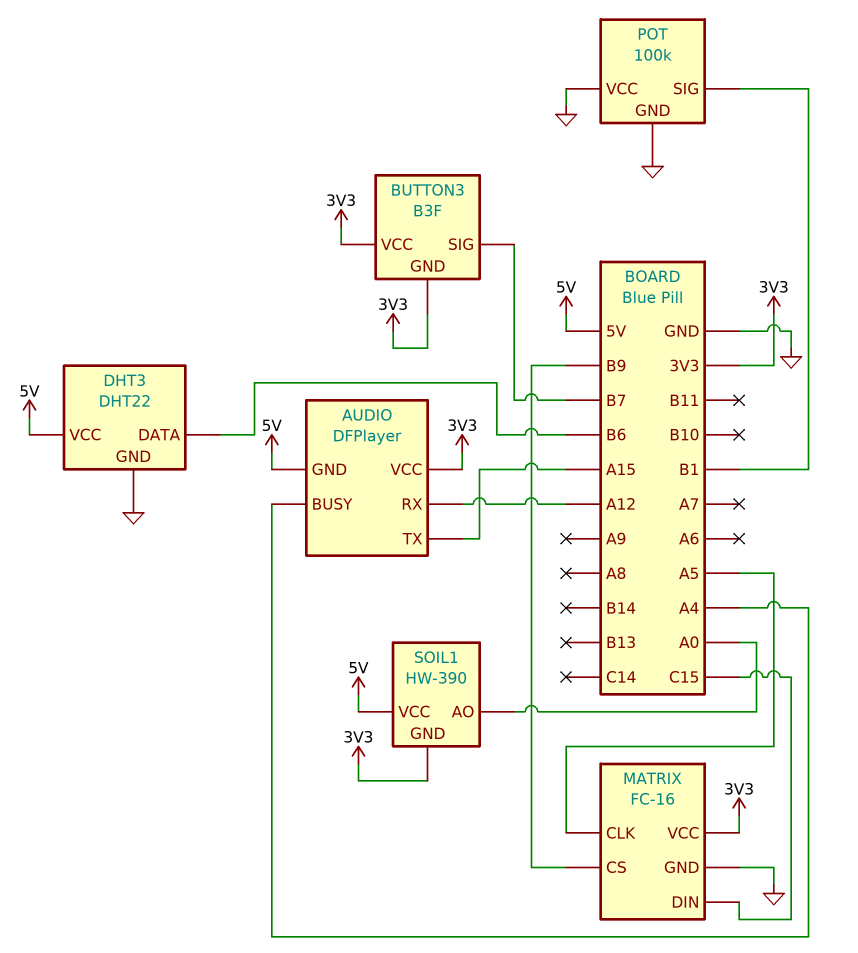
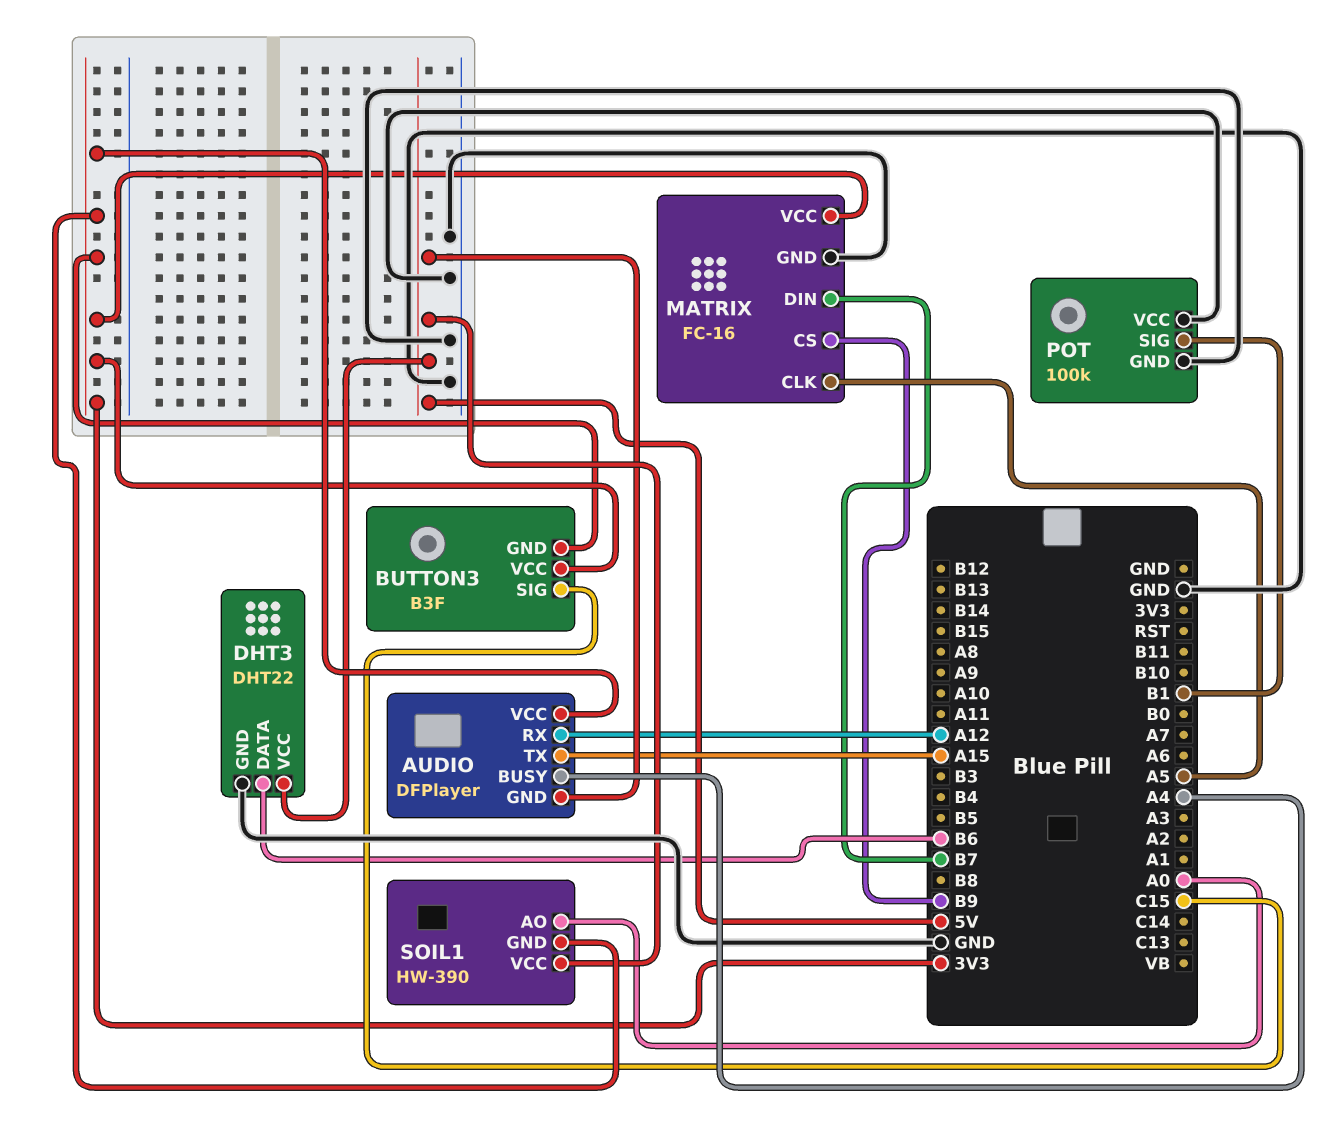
BUTTON3 pin SIG: B7 -> C15
MATRIX pin DIN: C15 -> B7

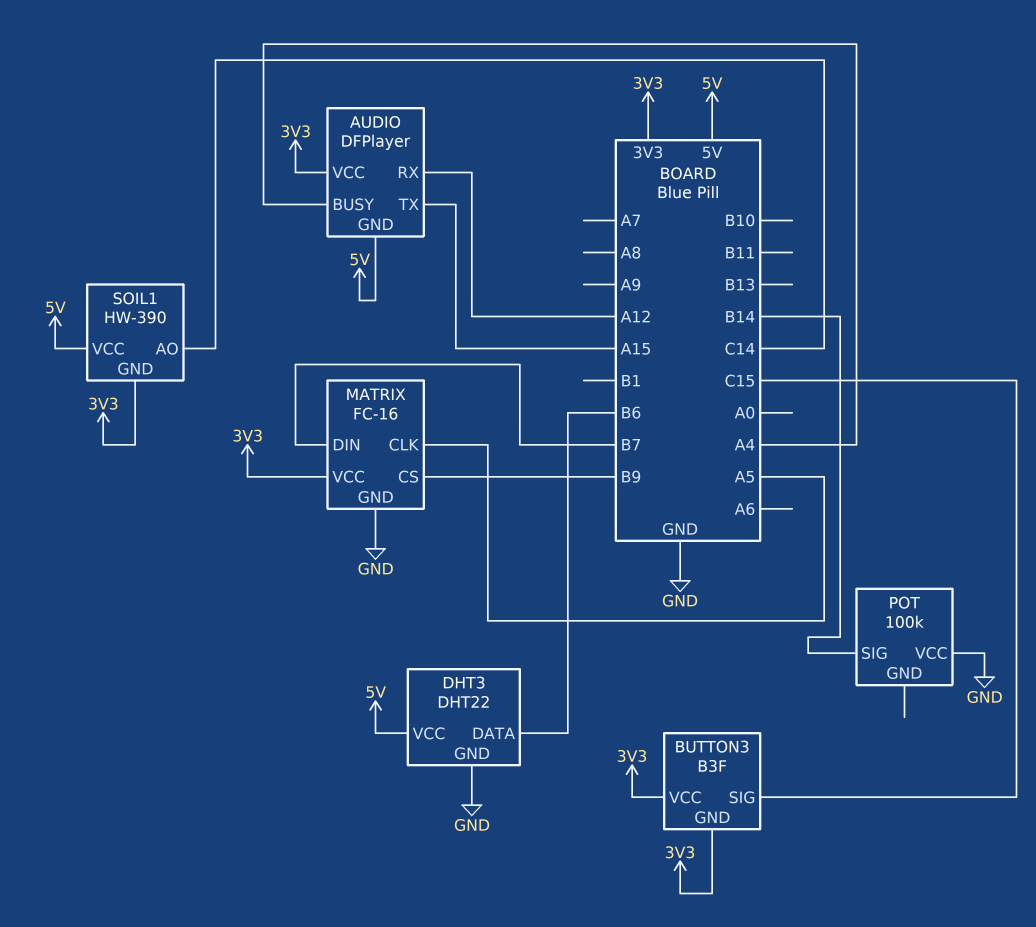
POT pin GND: GND -> none
POT pin SIG: B1 -> B14
SOIL1 pin AO: A0 -> C14

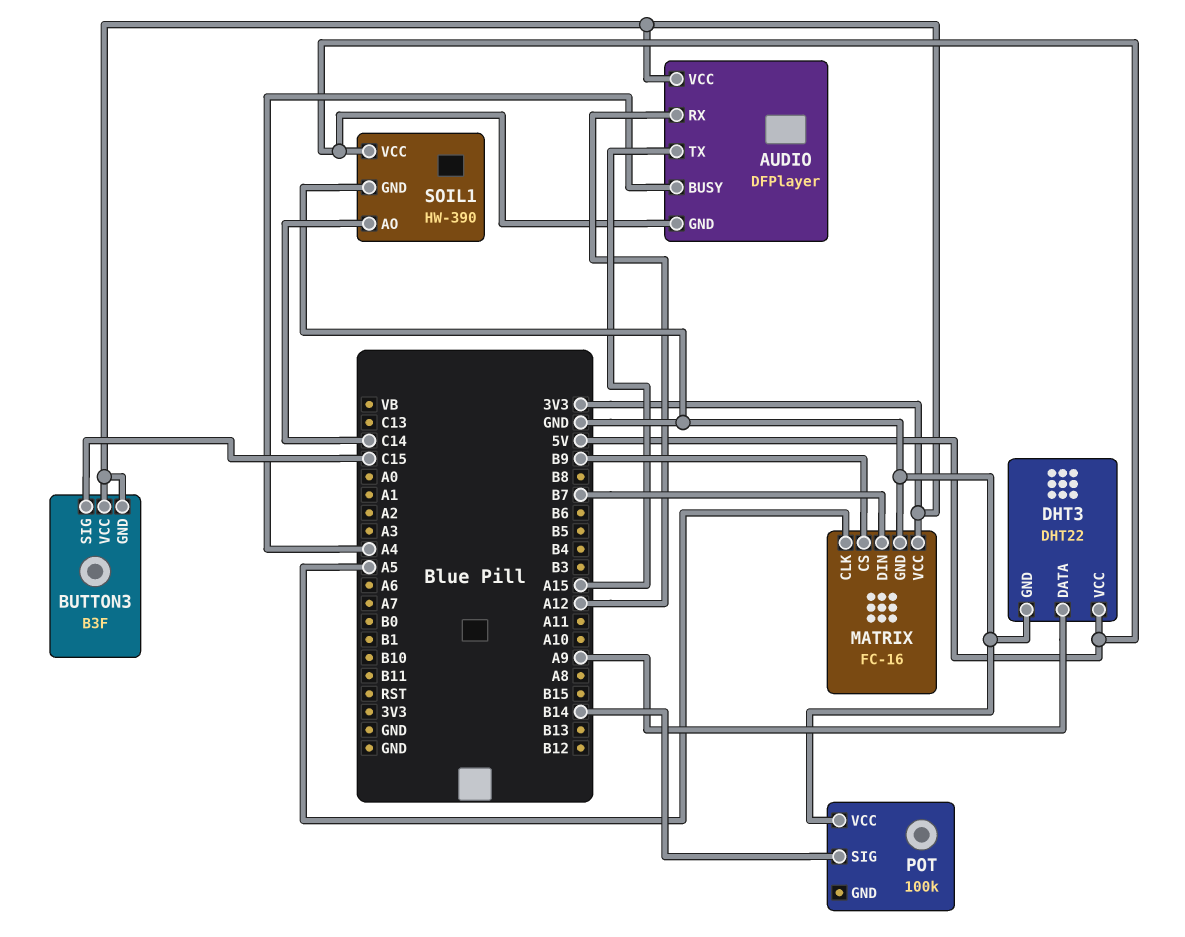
DHT3 pin DATA: B6 -> A9
SOIL1 pin GND: 3V3 -> GND

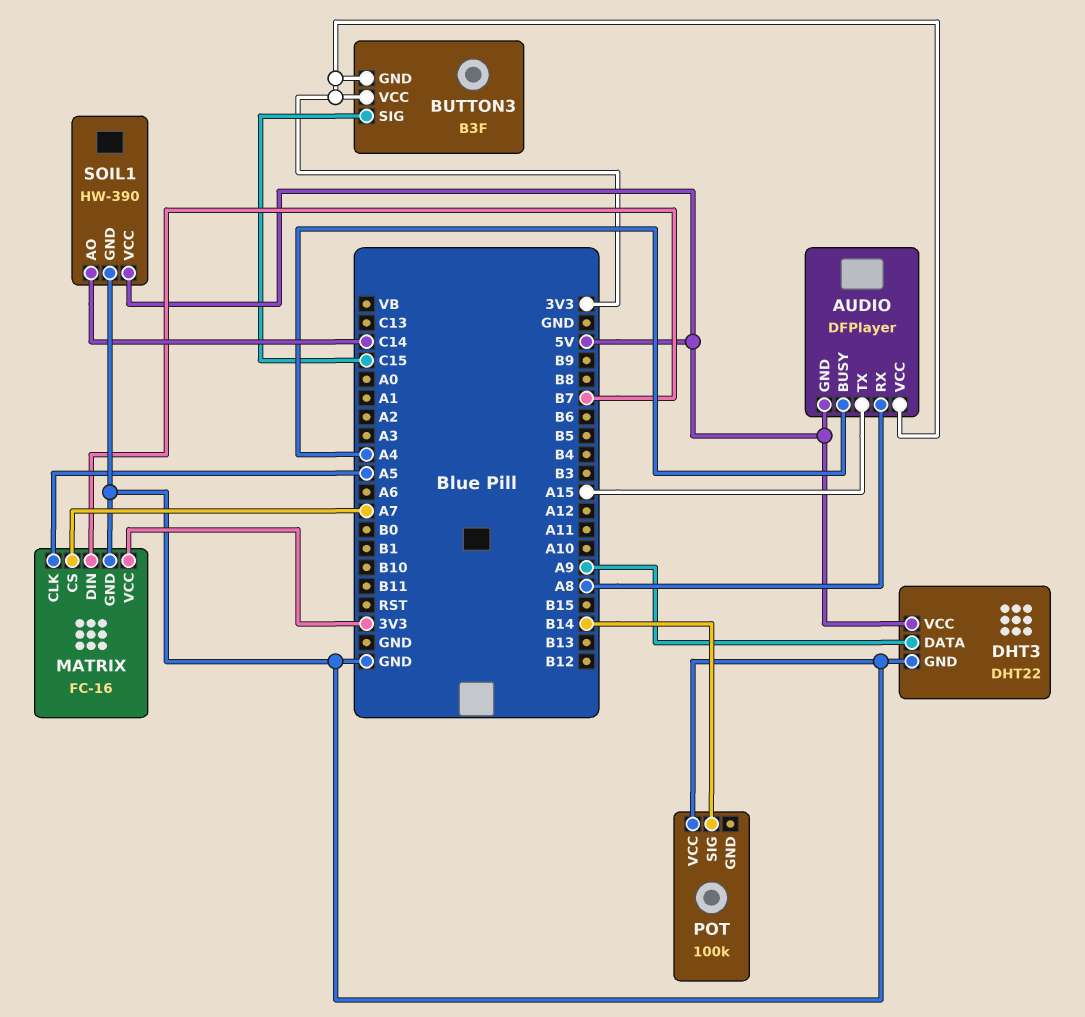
AUDIO pin RX: A12 -> A8
MATRIX pin CS: B9 -> A7

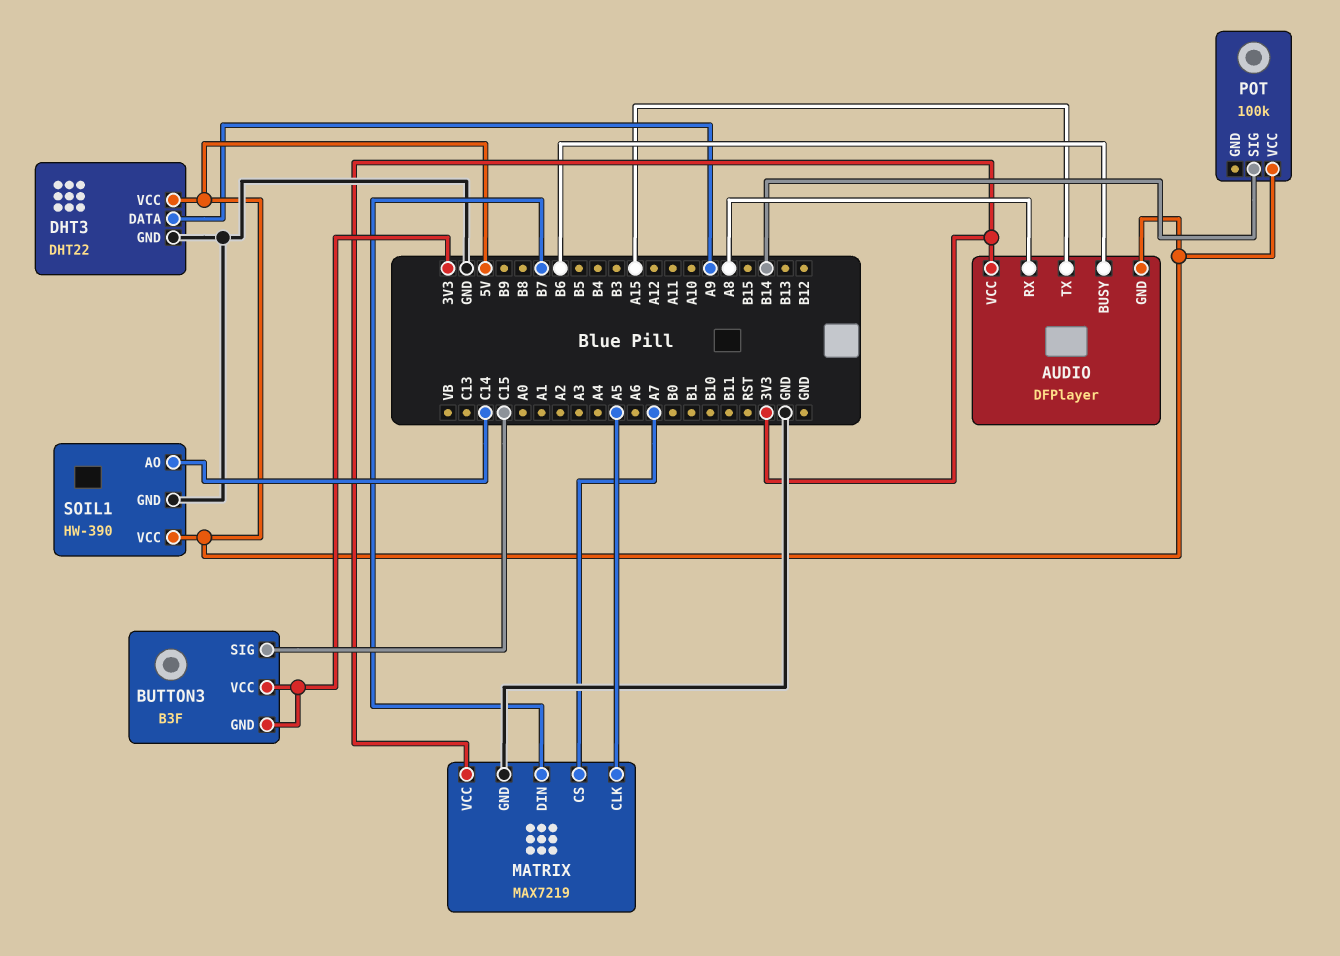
AUDIO pin BUSY: A4 -> B6
MATRIX: FC-16 -> MAX7219
POT pin VCC: GND -> 5V

